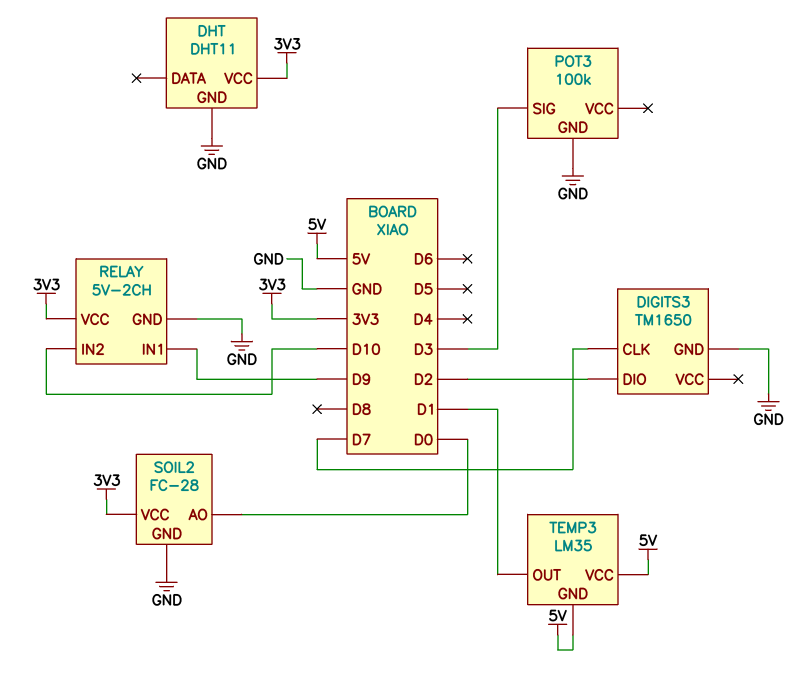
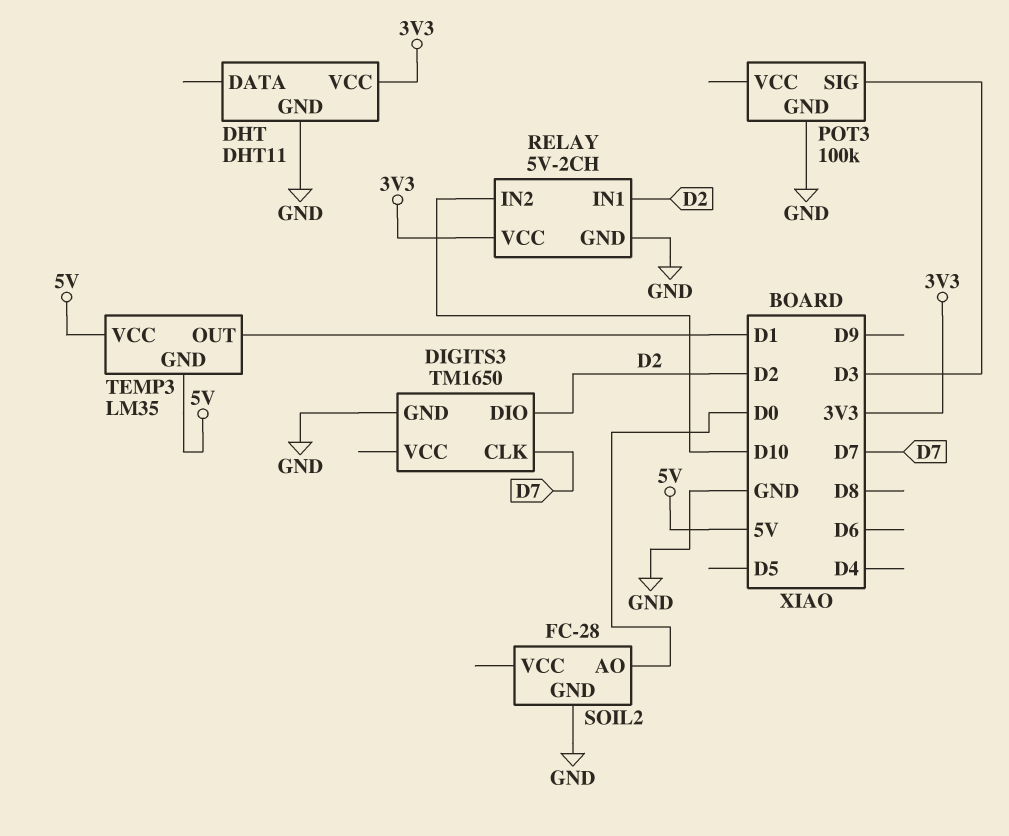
RELAY pin IN1: D9 -> D2
SOIL2 pin VCC: 3V3 -> none

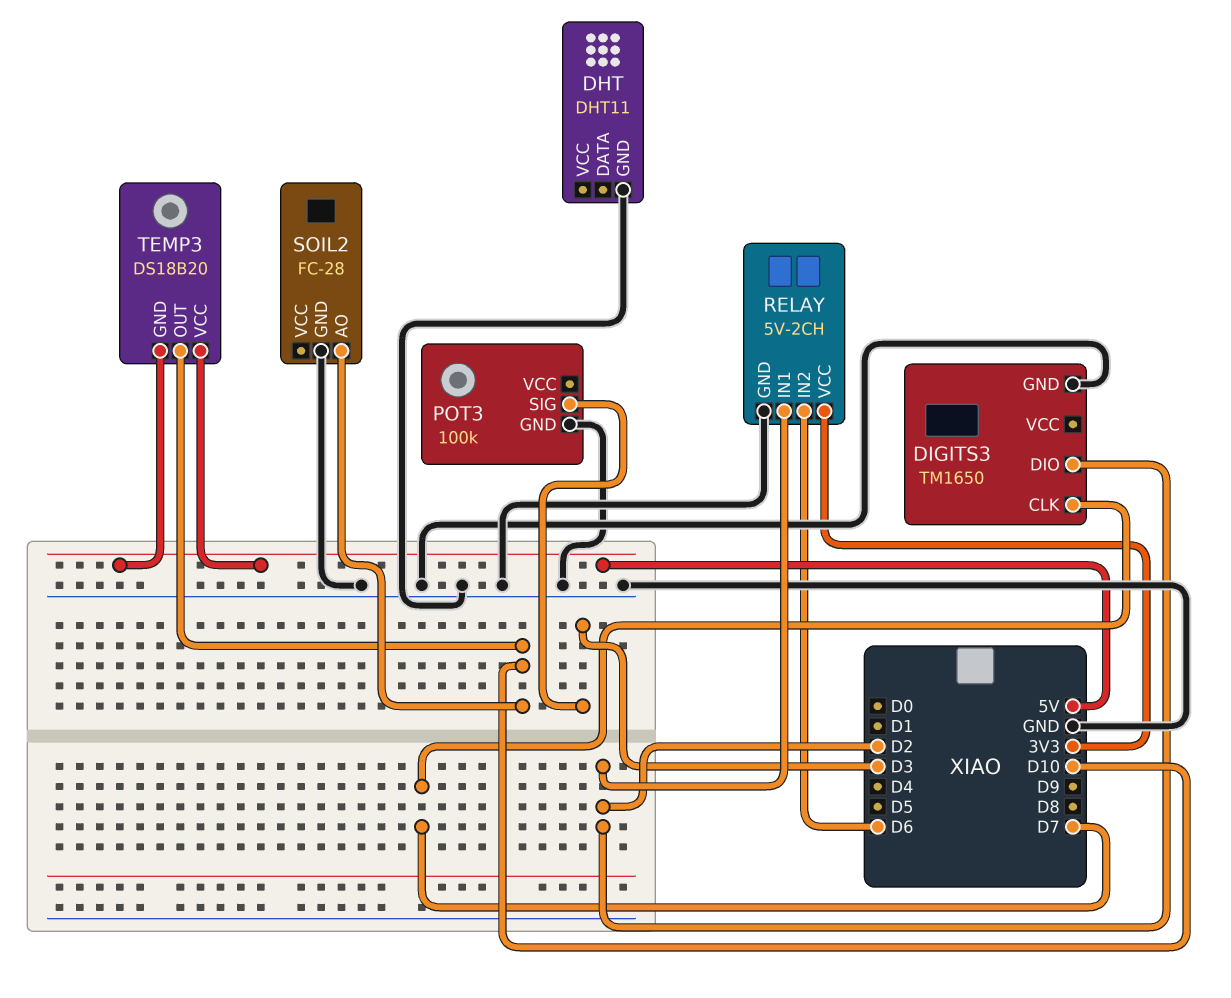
DHT pin VCC: 3V3 -> none
RELAY pin IN2: D10 -> D6
SOIL2 pin AO: D0 -> D10
TEMP3: LM35 -> DS18B20
TEMP3 pin OUT: D1 -> D10

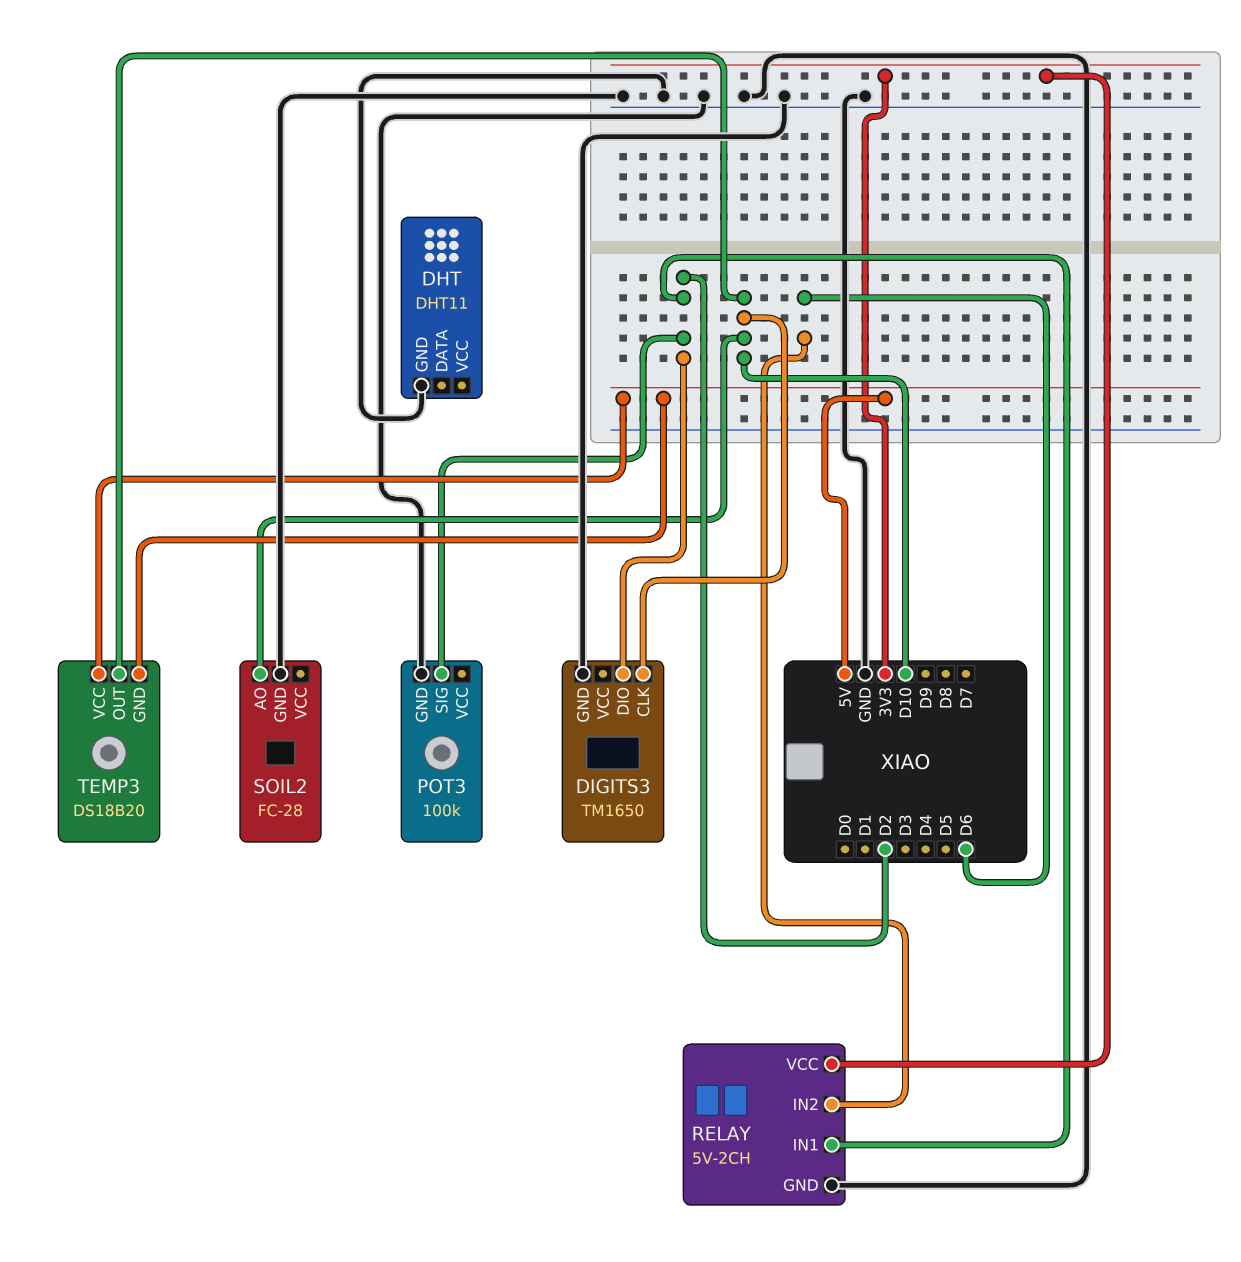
DIGITS3 pin CLK: D7 -> D10
POT3 pin SIG: D3 -> D2

